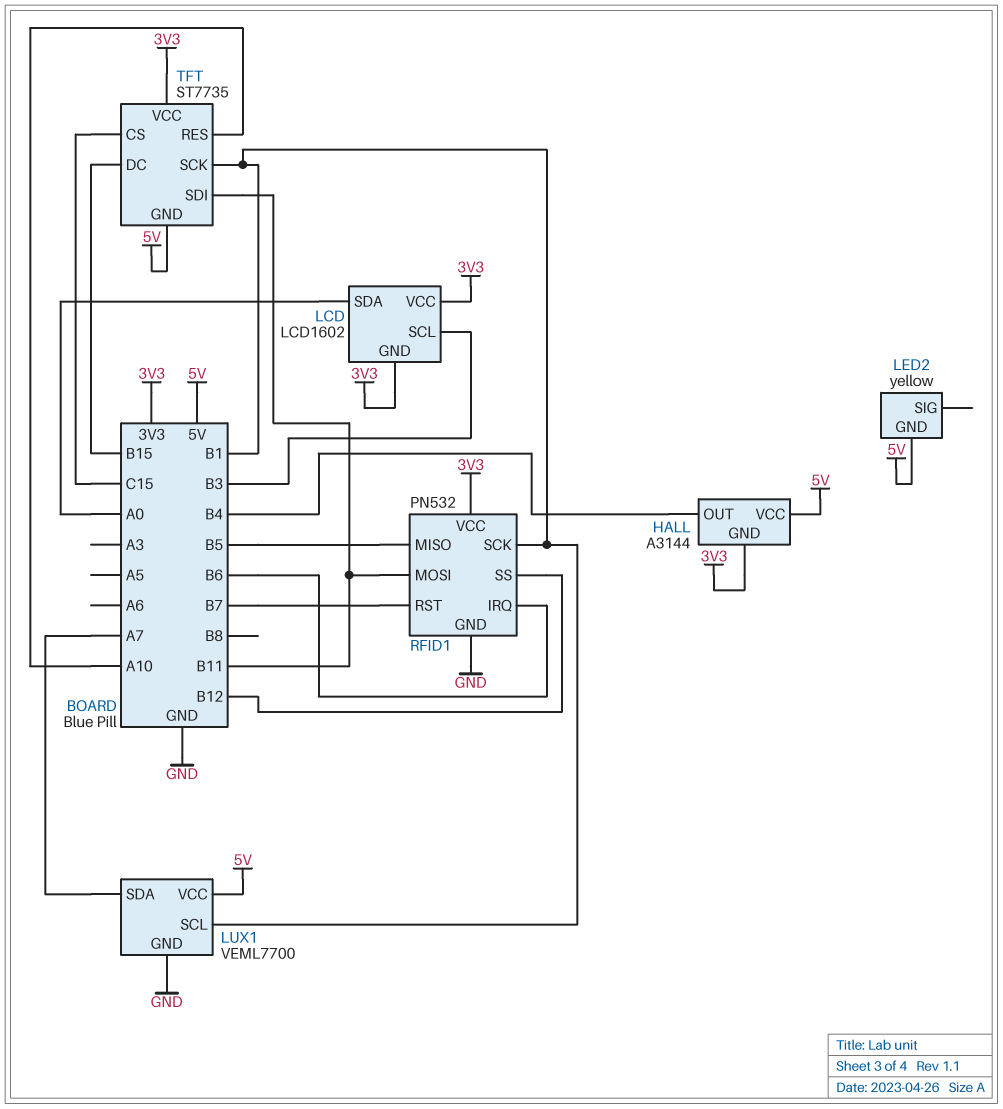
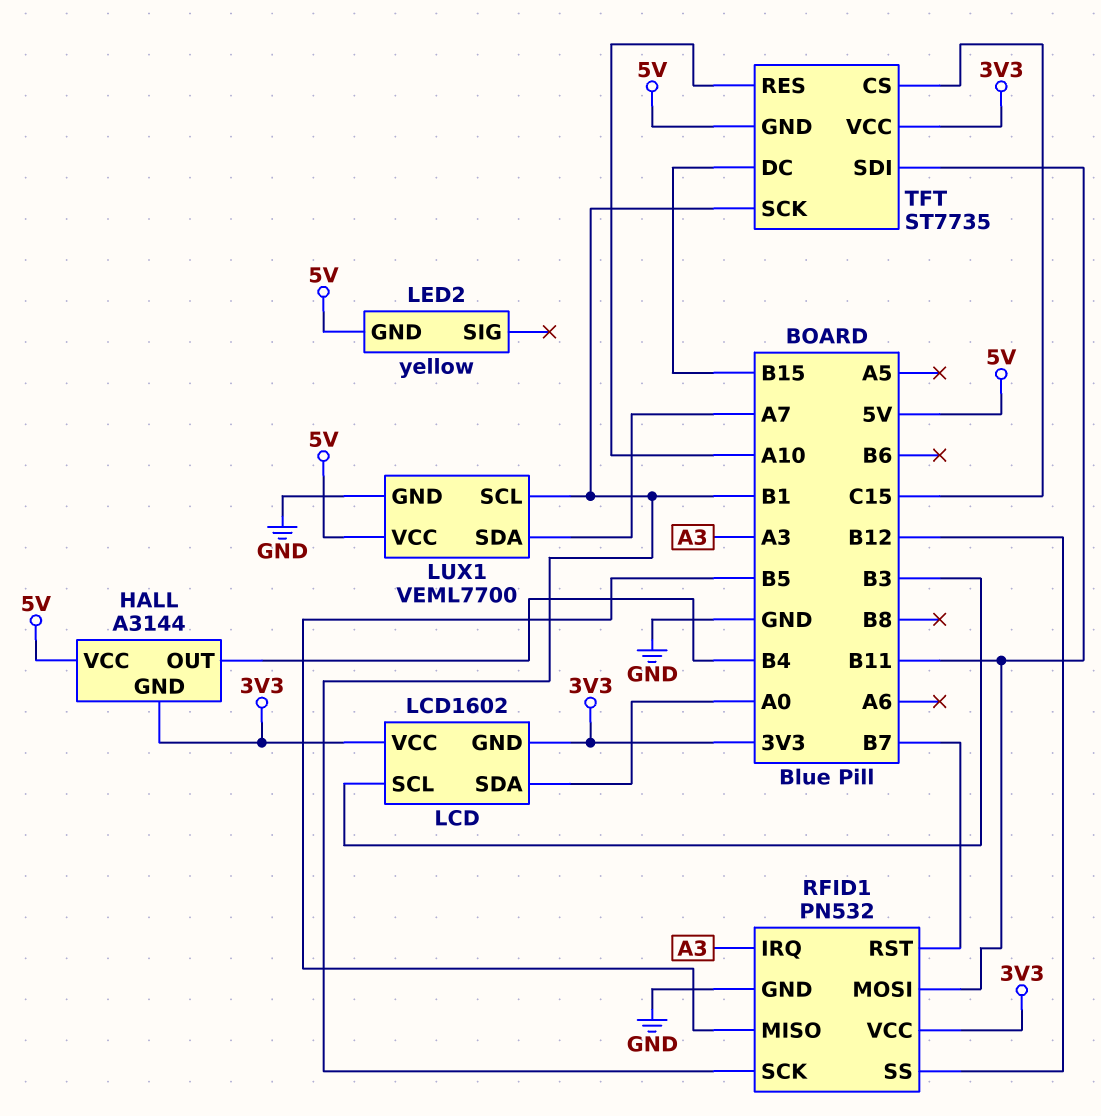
RFID1 pin IRQ: B6 -> A3

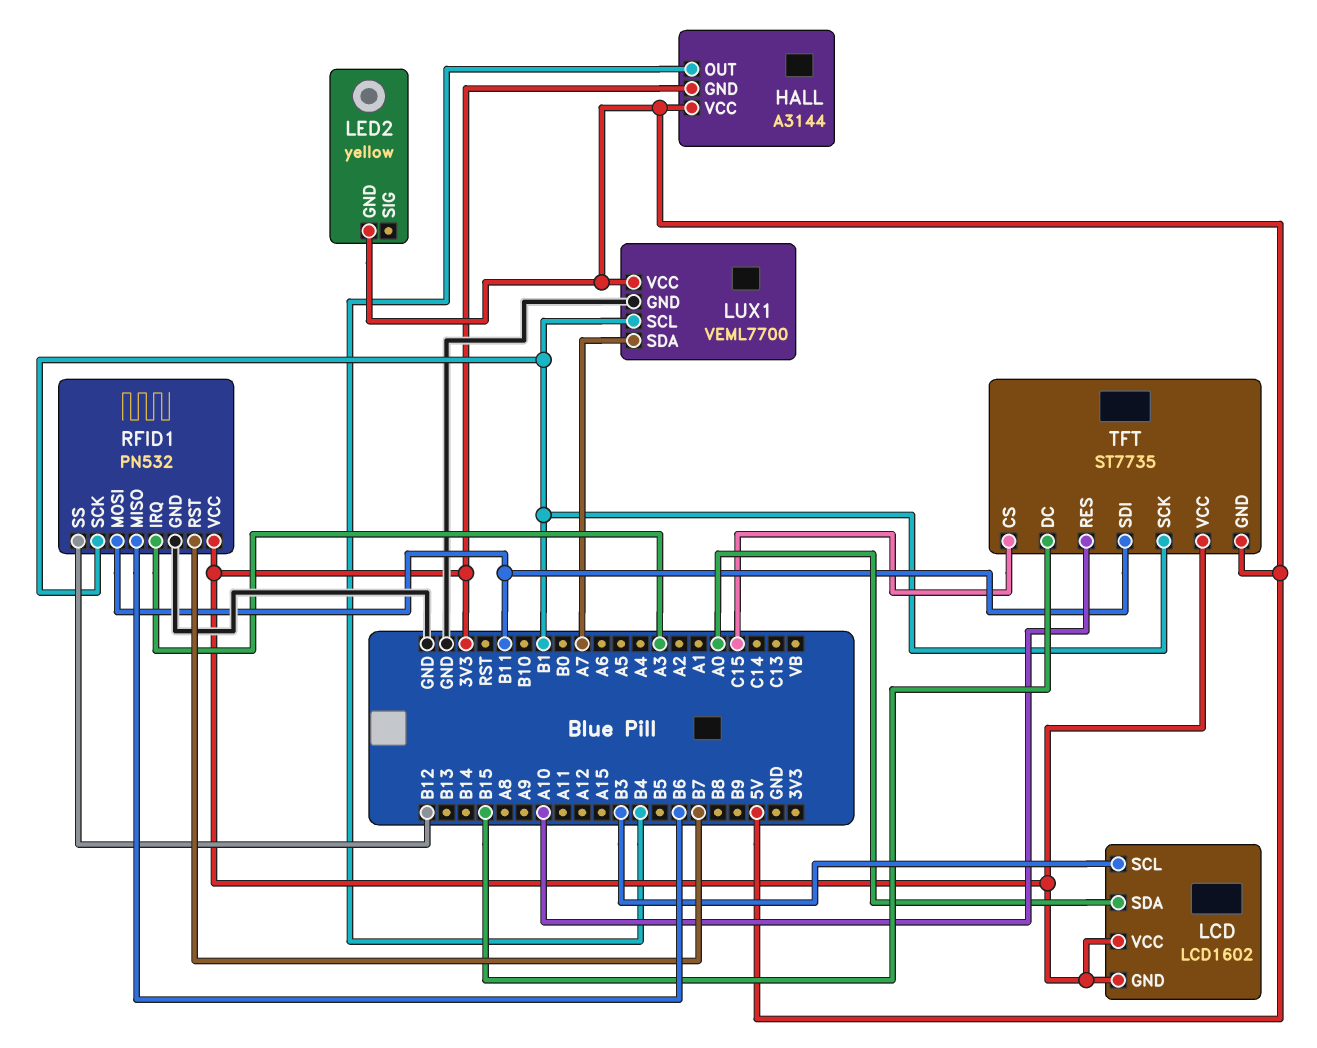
RFID1 pin MISO: B5 -> B6

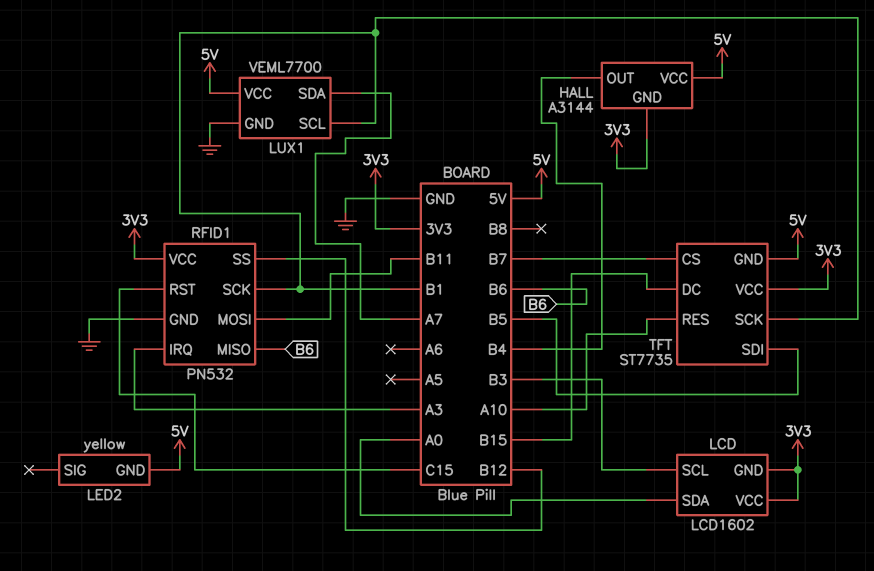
RFID1 pin RST: B7 -> C15
TFT pin CS: C15 -> B7
TFT pin SDI: B11 -> B5

